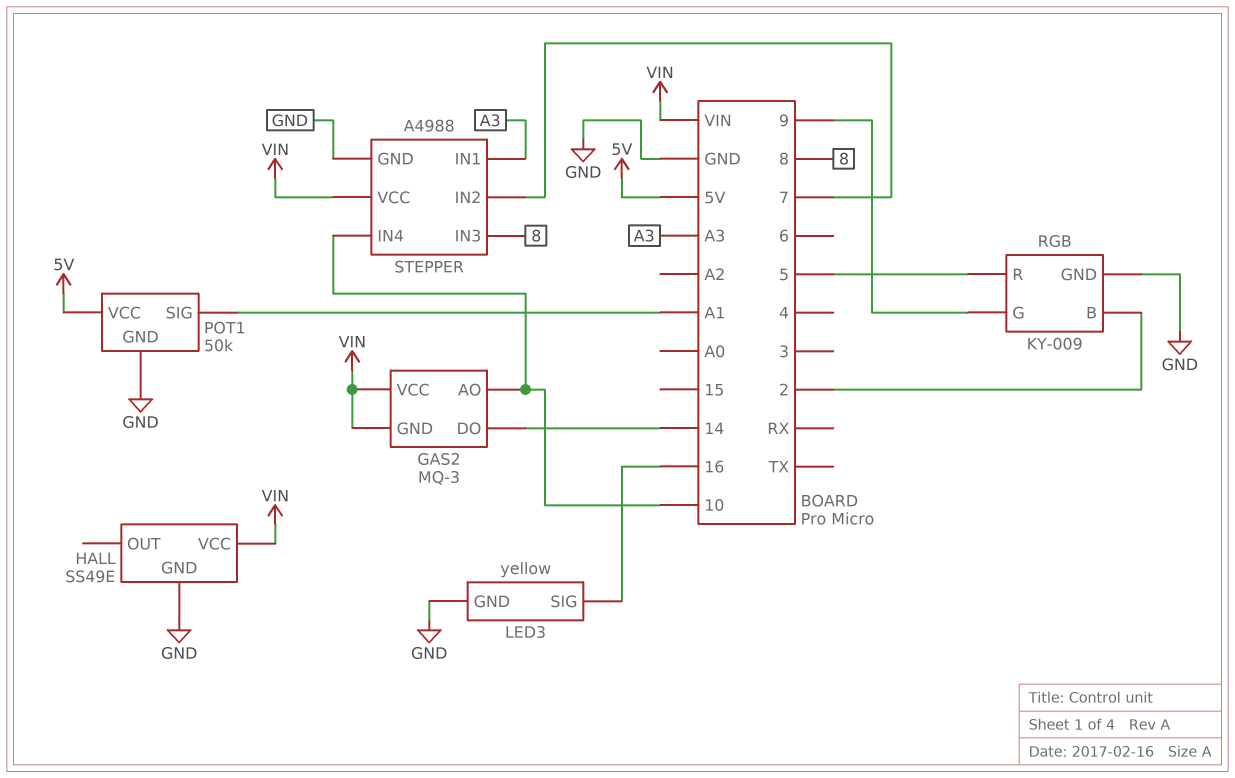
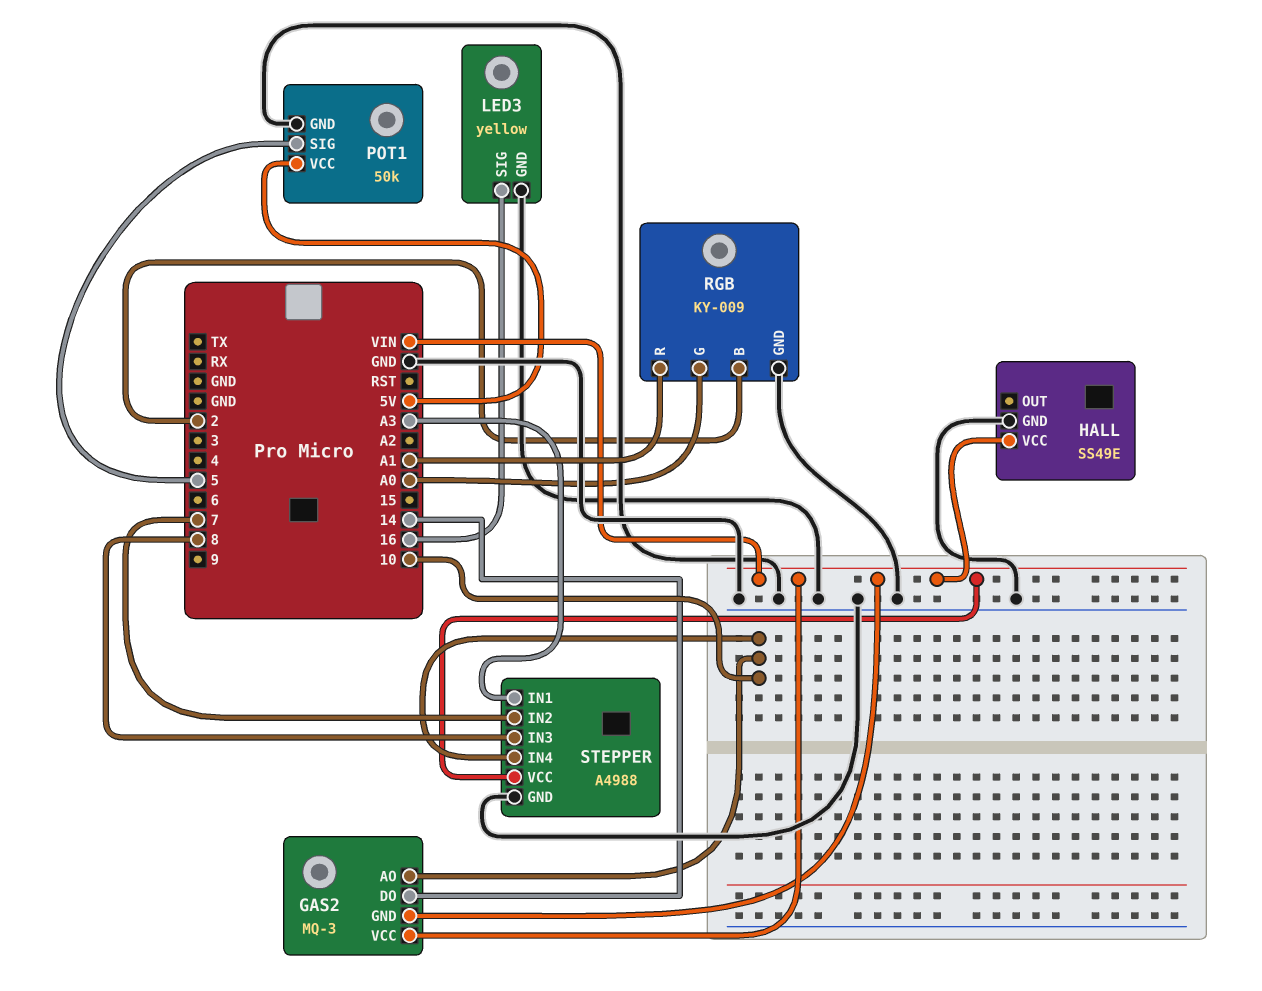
POT1 pin SIG: A1 -> 5
RGB pin G: 9 -> A0
RGB pin R: 5 -> A1

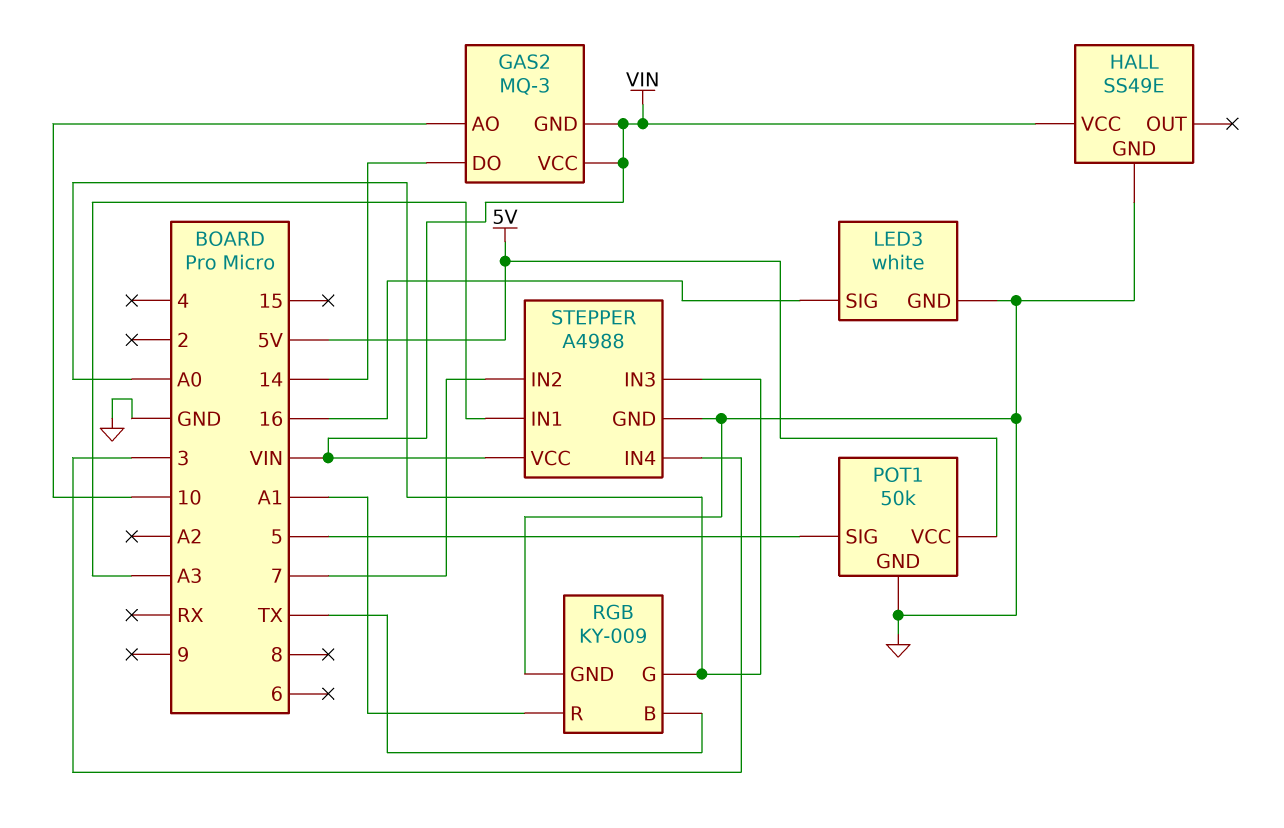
LED3: yellow -> white
RGB pin B: 2 -> TX
STEPPER pin IN3: 8 -> A0
STEPPER pin IN4: 10 -> 3

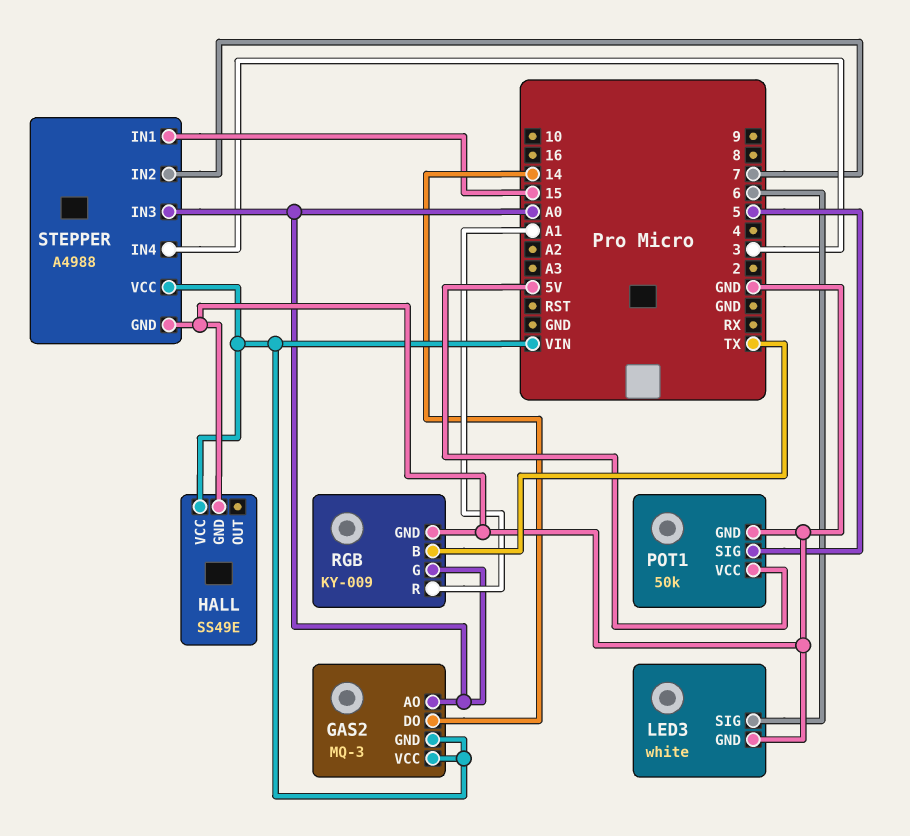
GAS2 pin AO: 10 -> A0
LED3 pin SIG: 16 -> 6
STEPPER pin IN1: A3 -> 15

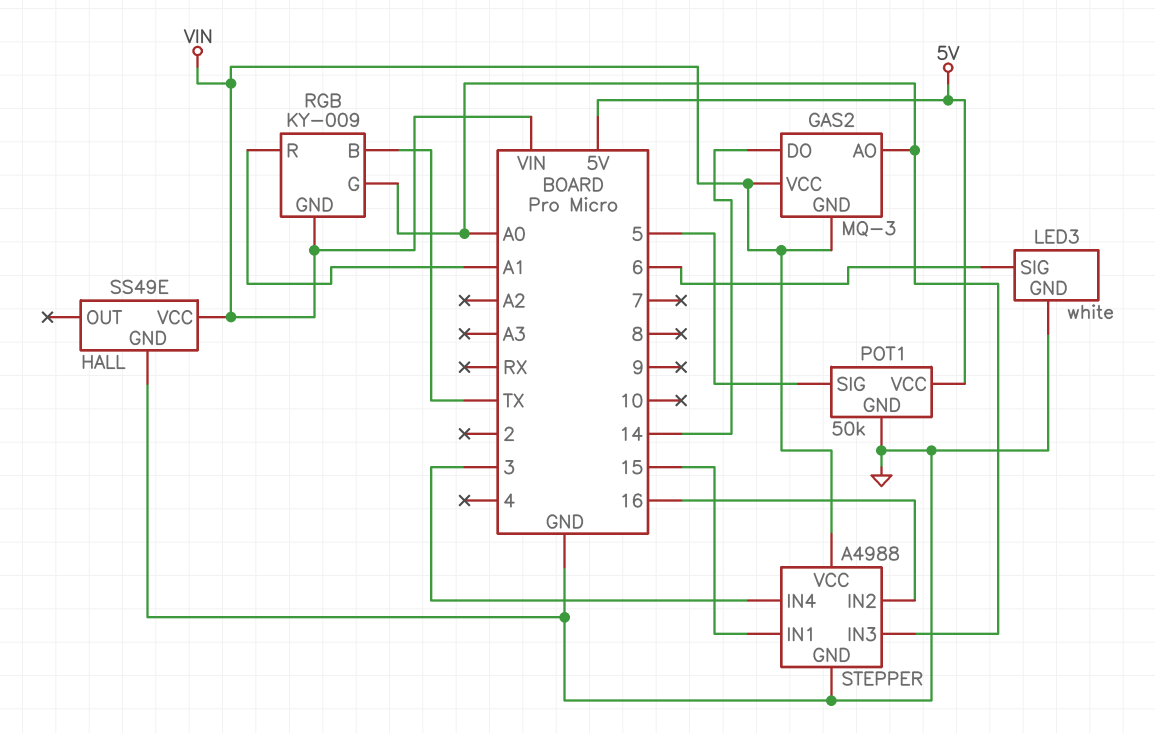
RGB pin GND: GND -> VIN
STEPPER pin IN2: 7 -> 16

